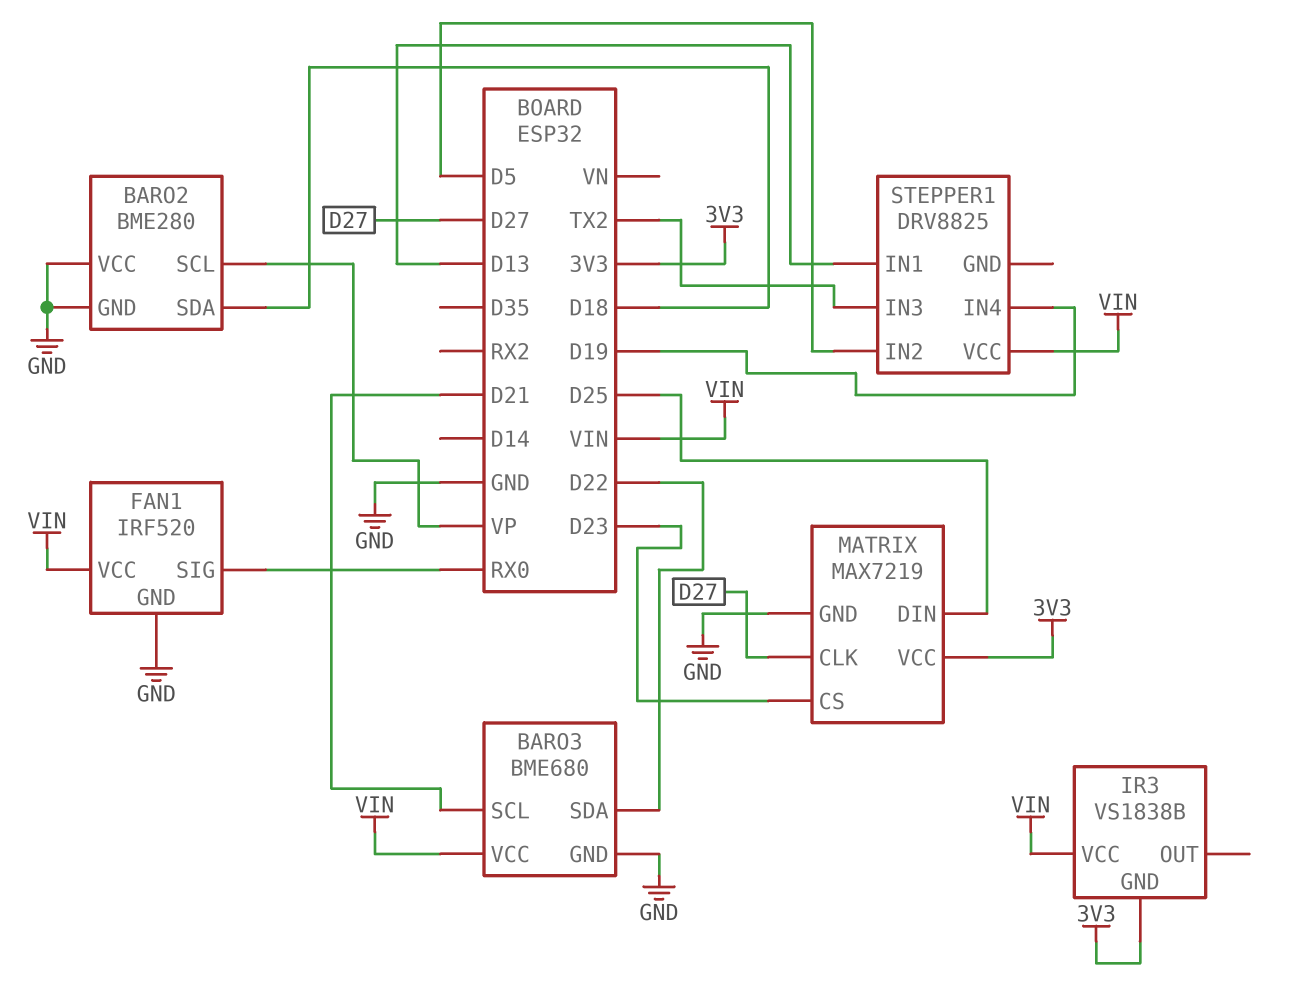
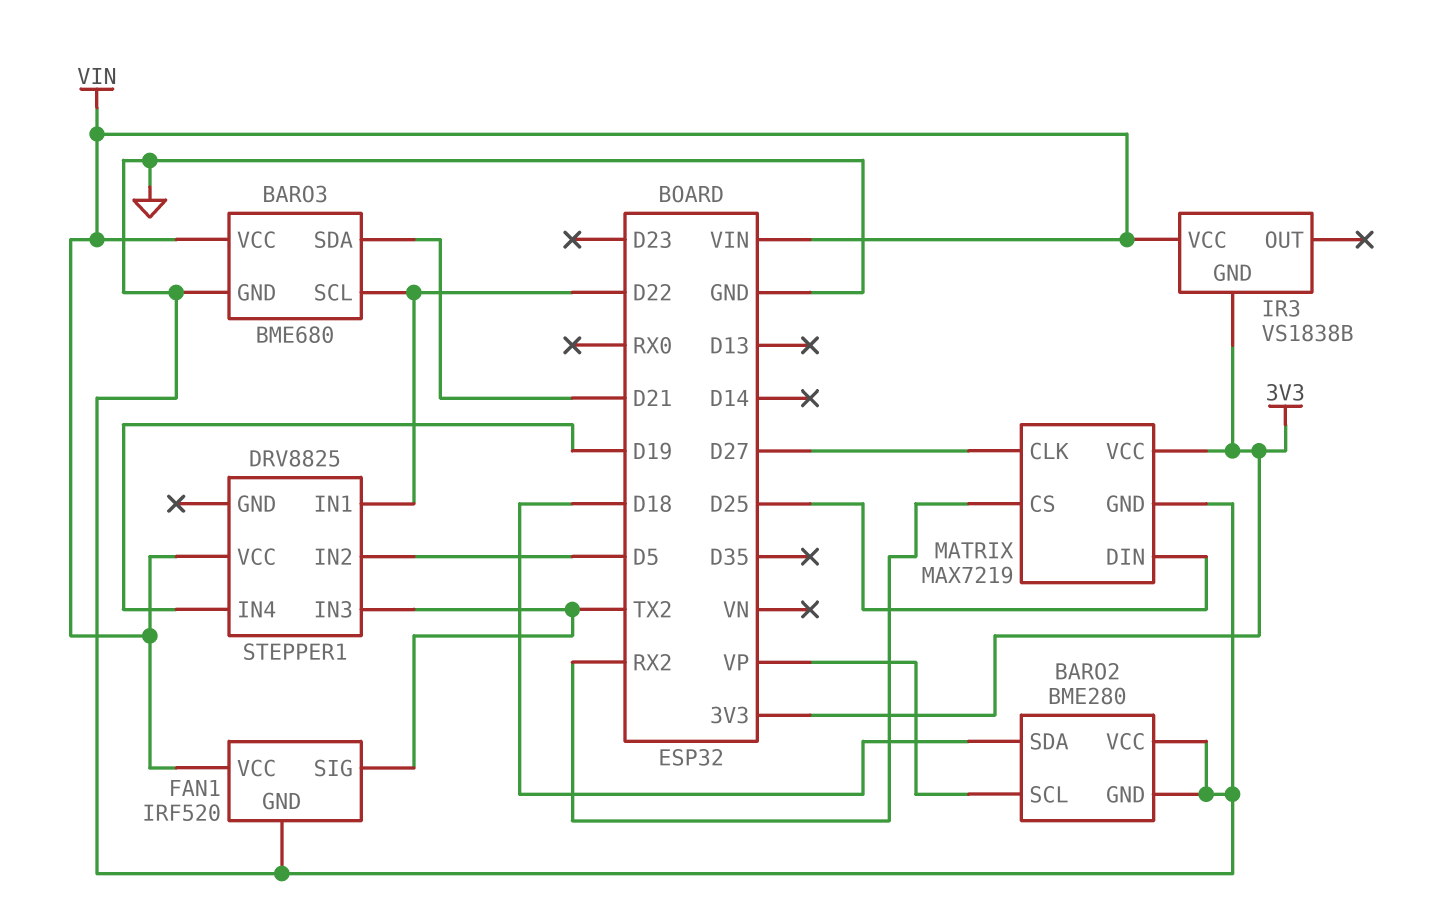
BARO3 pin SCL: D21 -> D22
BARO3 pin SDA: D22 -> D21
FAN1 pin SIG: RX0 -> TX2
MATRIX pin CS: D23 -> RX2
STEPPER1 pin IN1: D13 -> D22

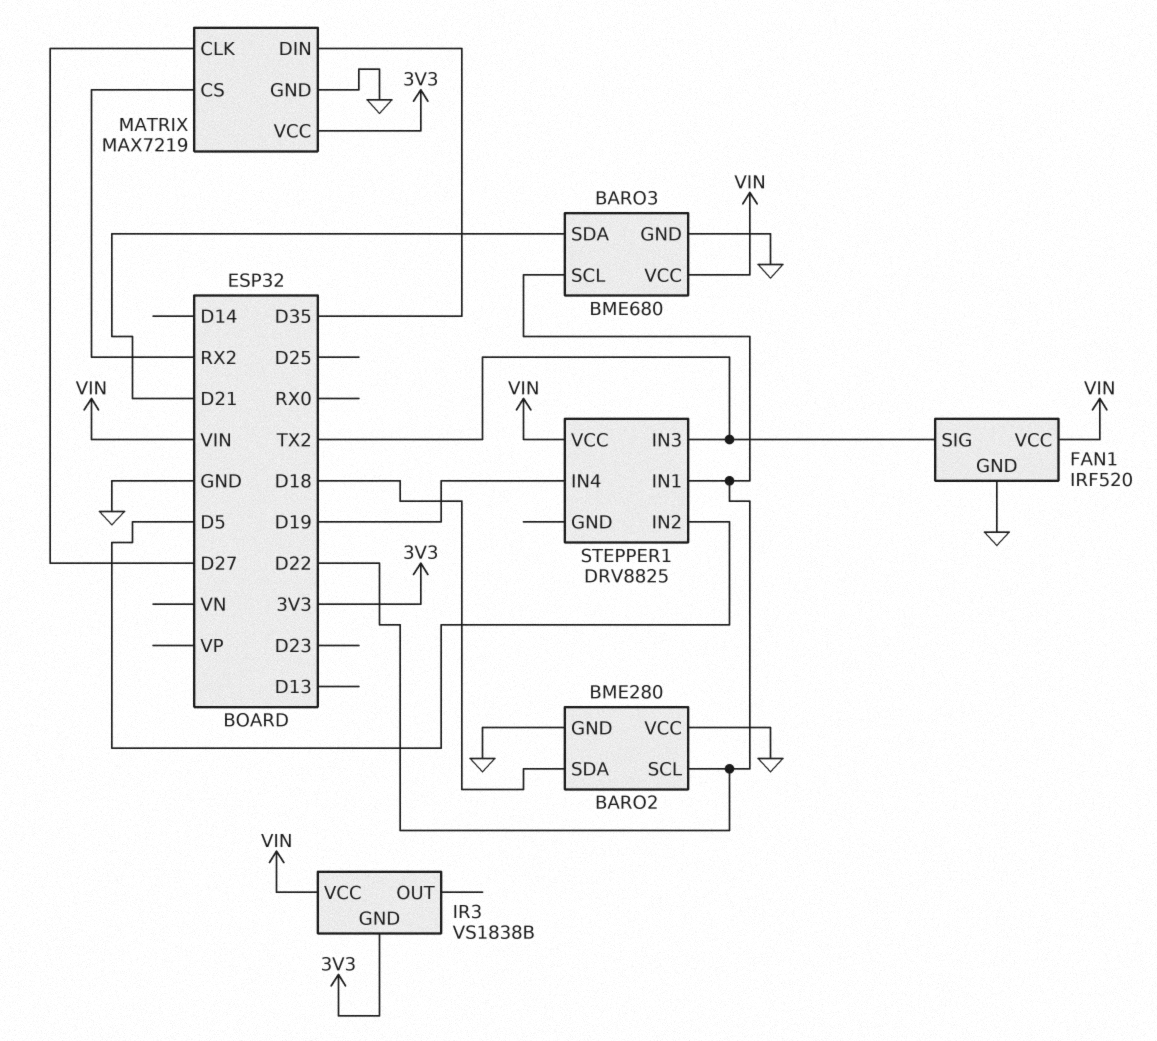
BARO2 pin SCL: VP -> D22
MATRIX pin DIN: D25 -> D35

